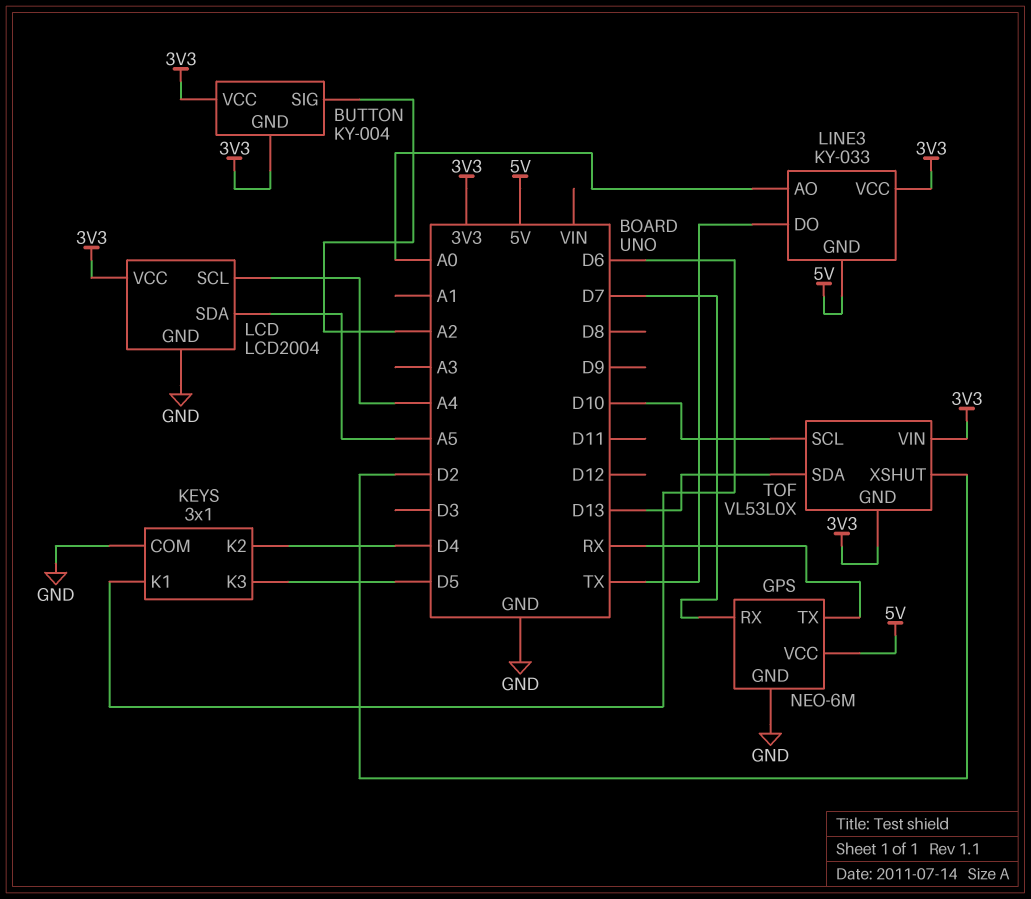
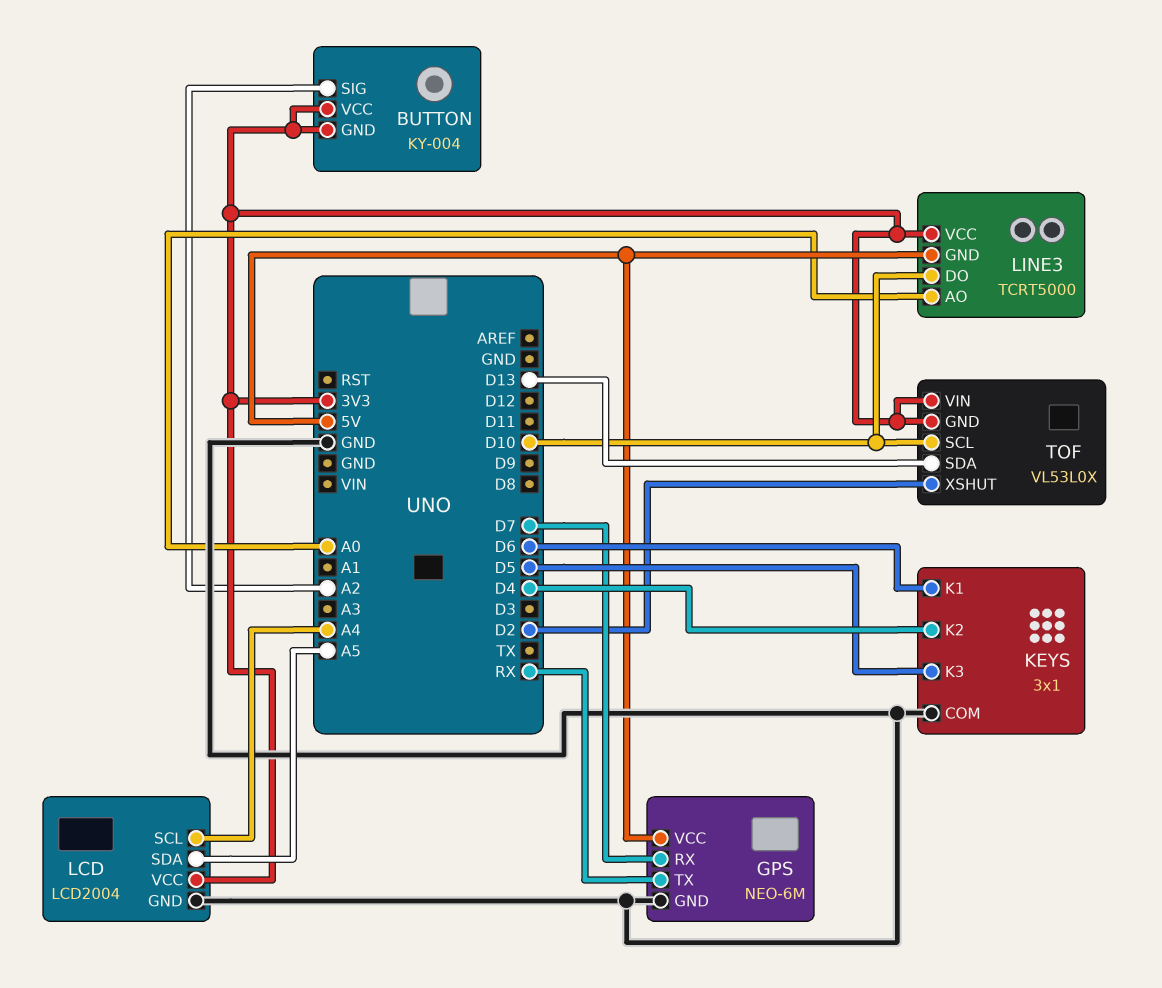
LINE3: KY-033 -> TCRT5000
LINE3 pin DO: TX -> D10

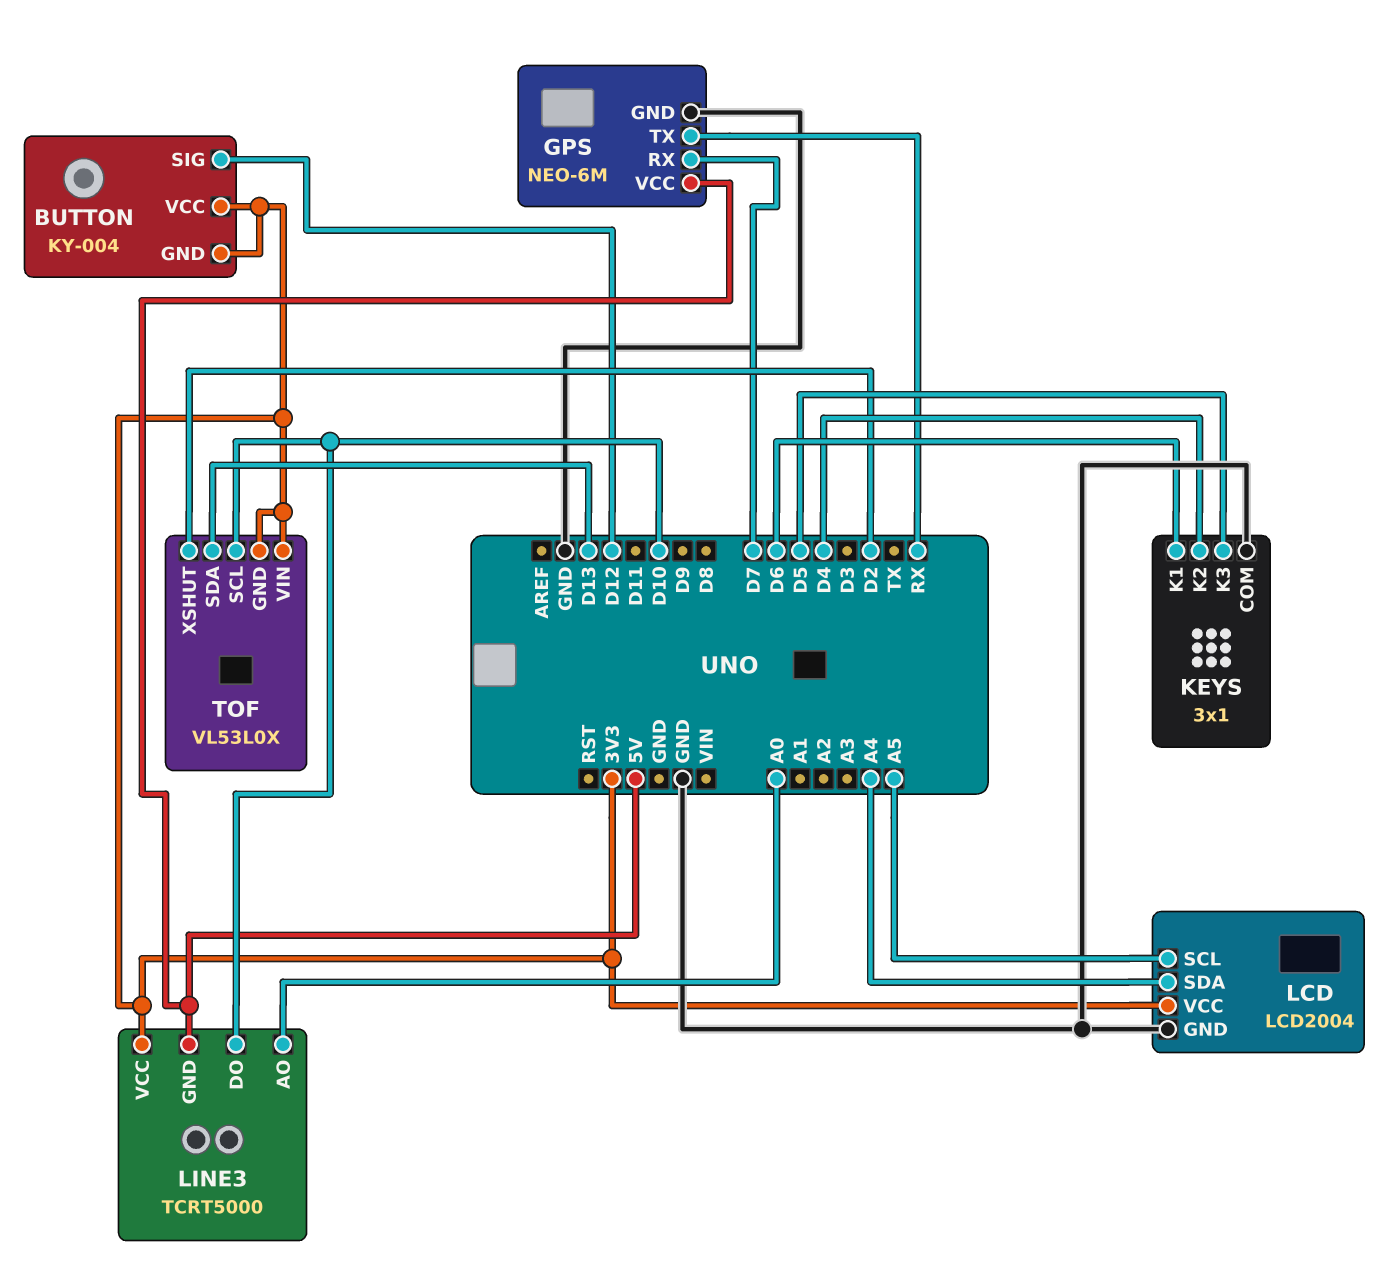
BUTTON pin SIG: A2 -> D12
LCD pin SCL: A4 -> A5
LCD pin SDA: A5 -> A4

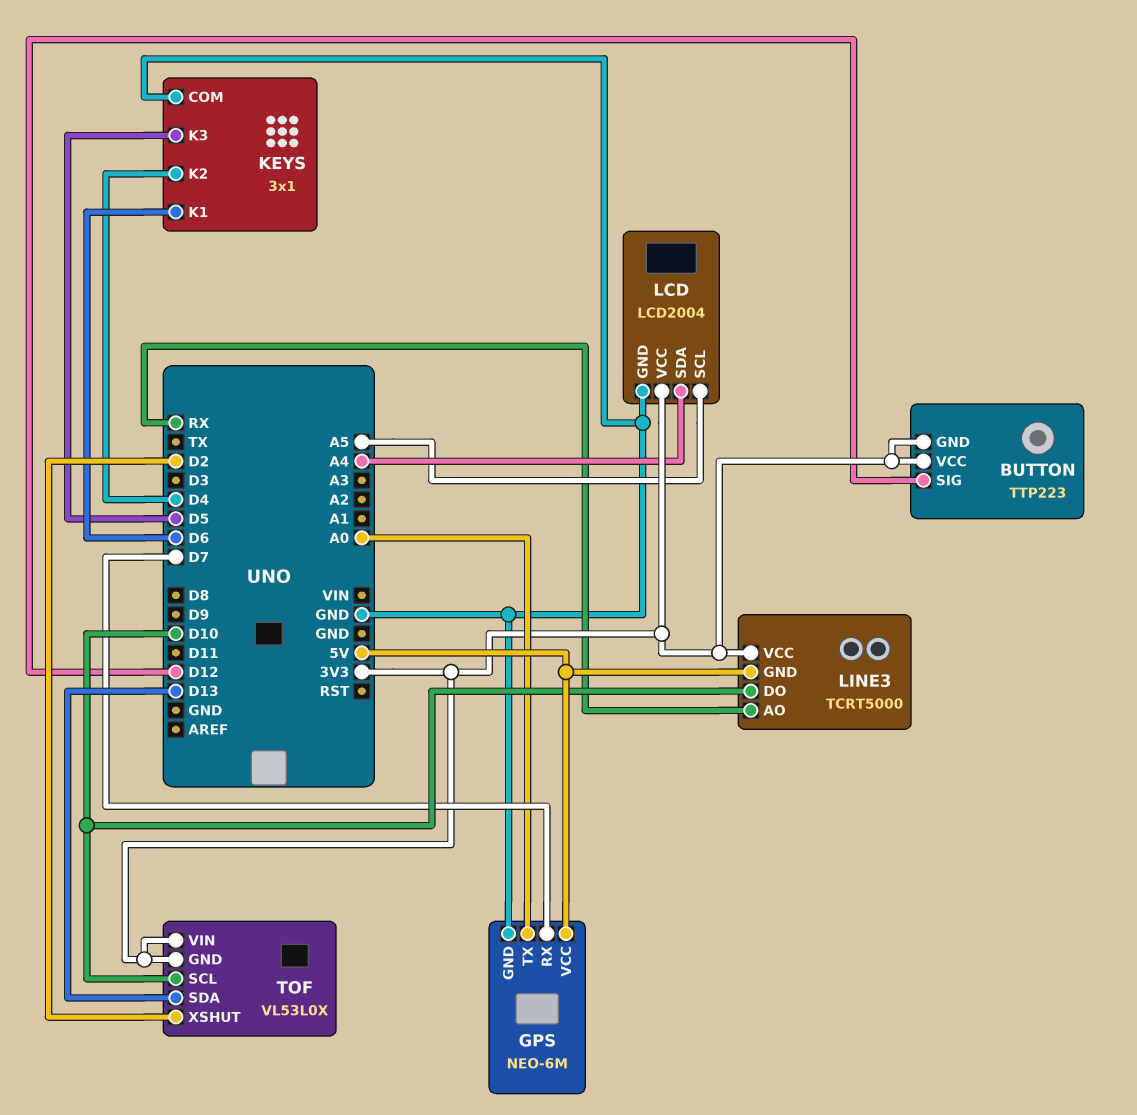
BUTTON: KY-004 -> TTP223
GPS pin TX: RX -> A0
LINE3 pin AO: A0 -> RX

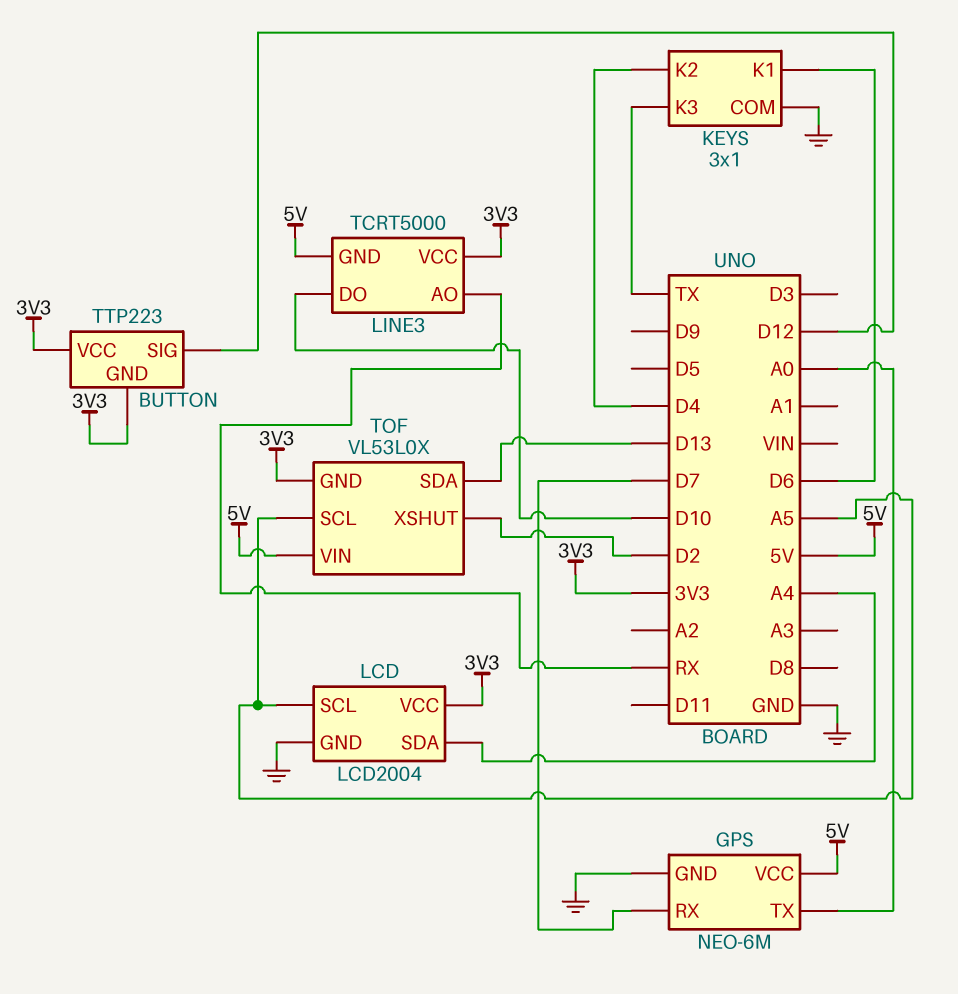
KEYS pin K3: D5 -> TX
TOF pin SCL: D10 -> A5
TOF pin VIN: 3V3 -> 5V

